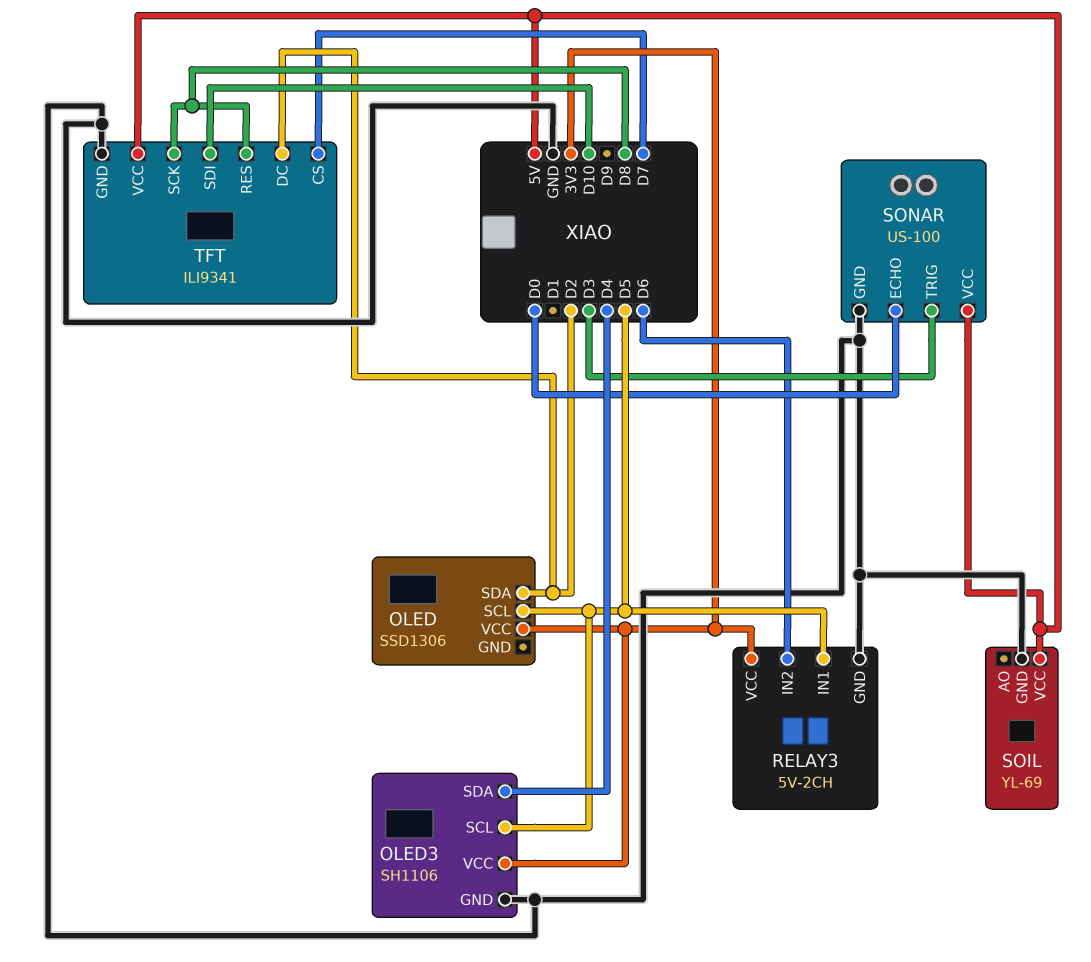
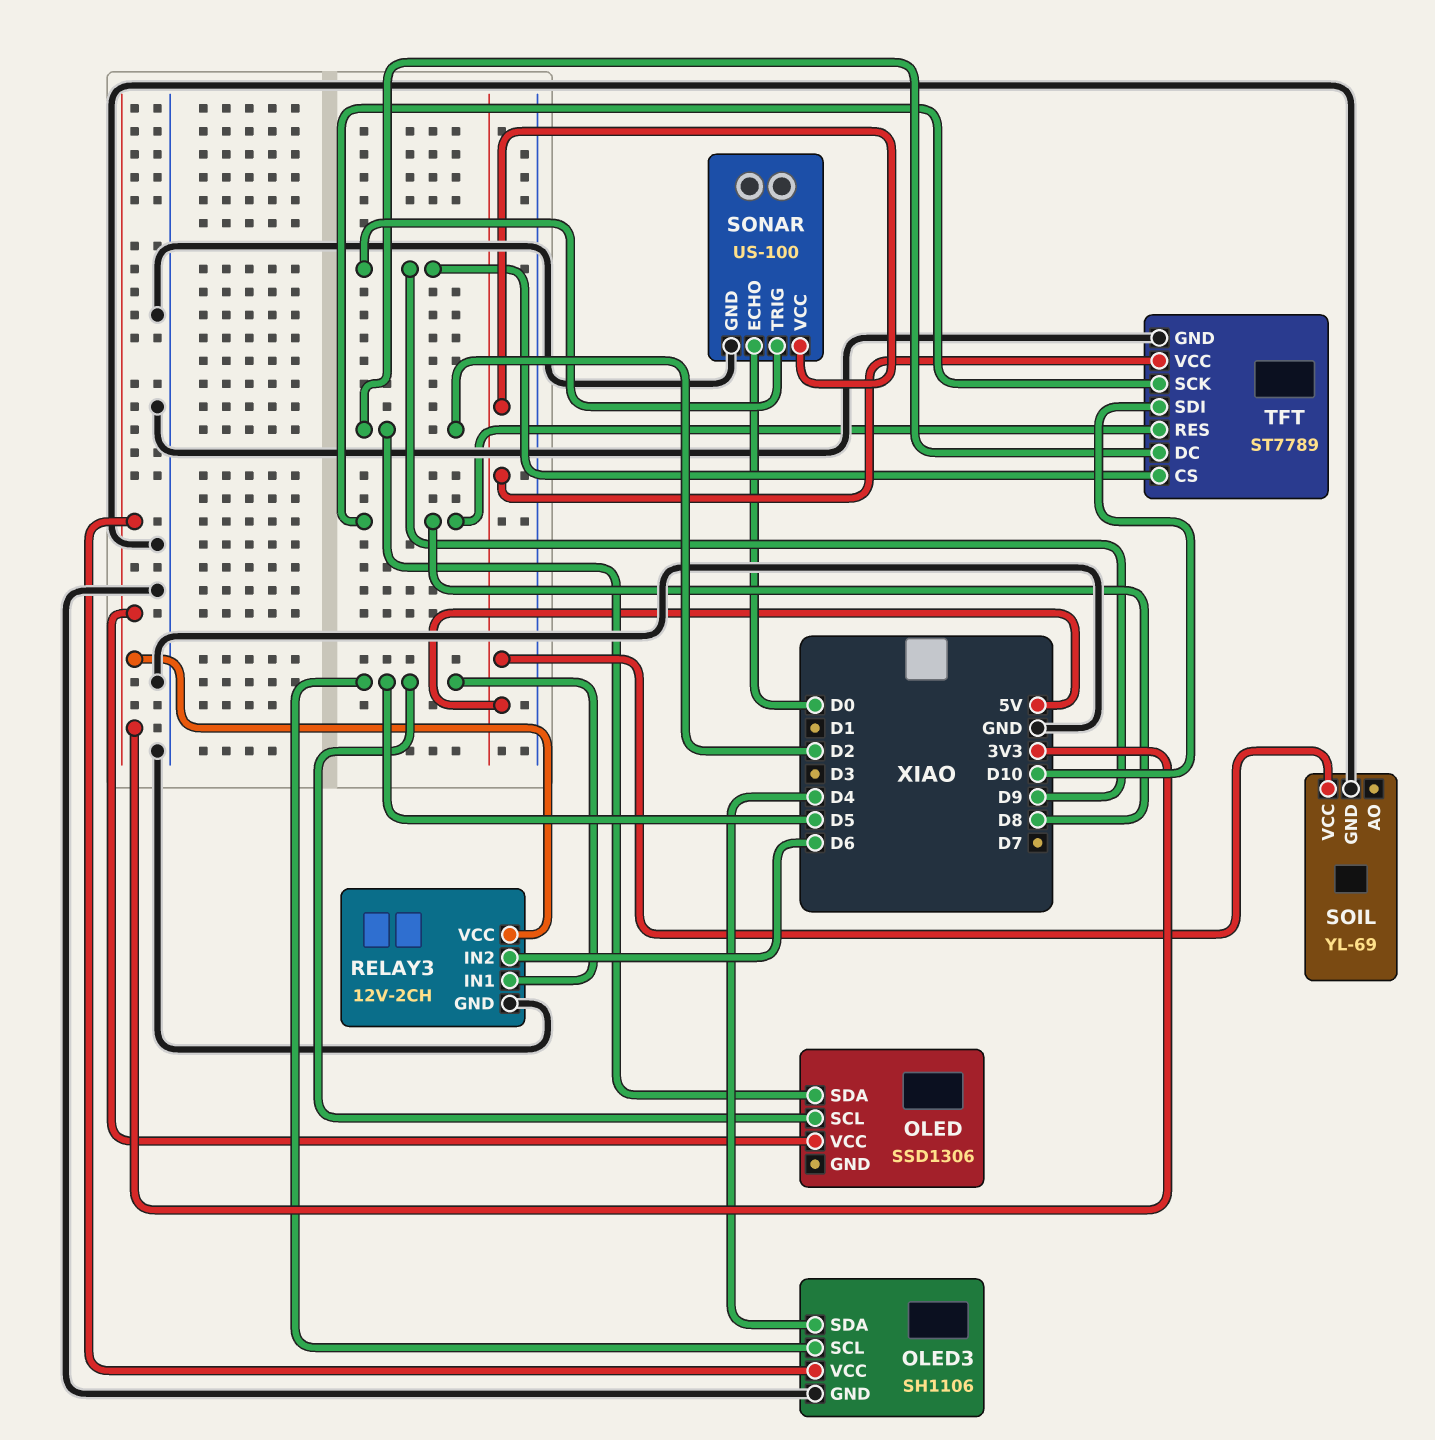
RELAY3: 5V-2CH -> 12V-2CH
SONAR pin TRIG: D3 -> D9
TFT: ILI9341 -> ST7789
TFT pin CS: D7 -> D9

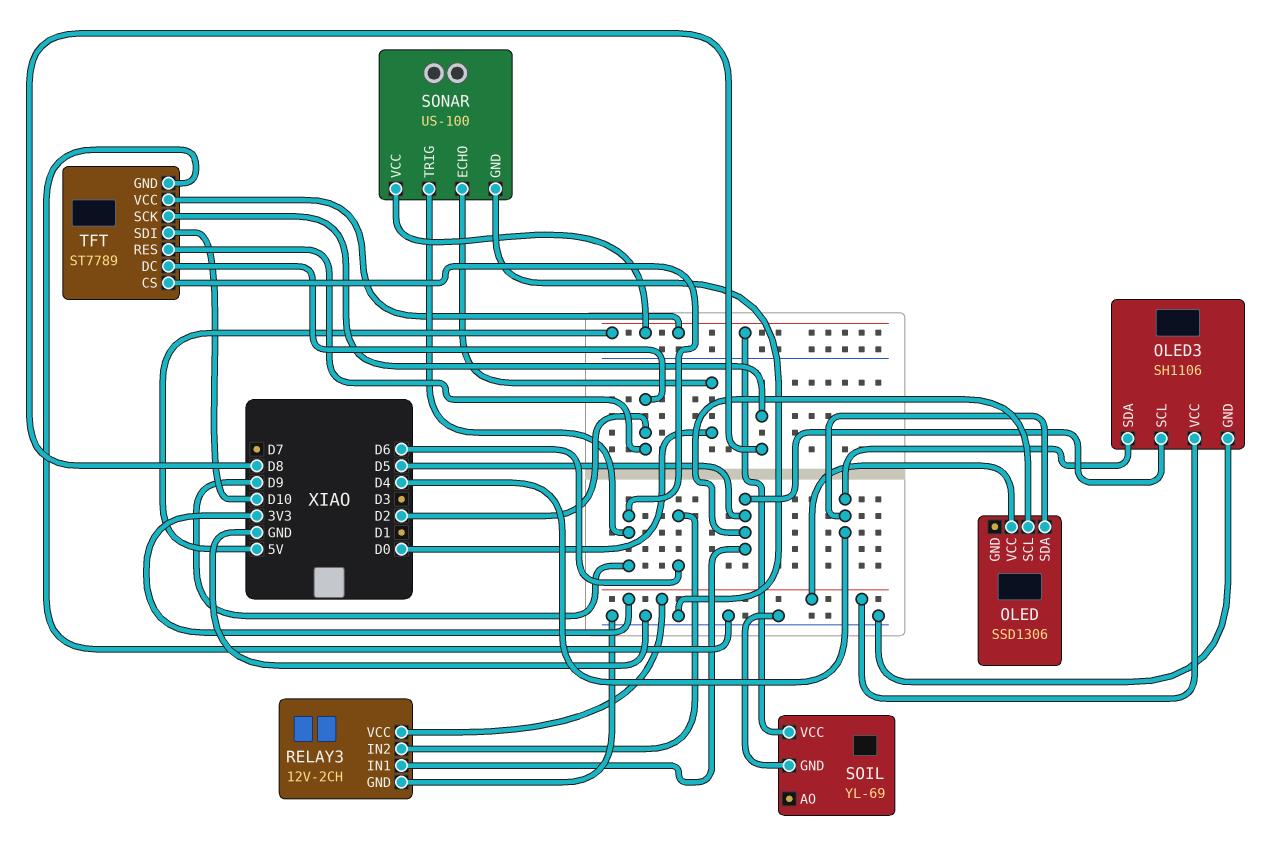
OLED pin SDA: D2 -> D4
TFT pin RES: D8 -> D2

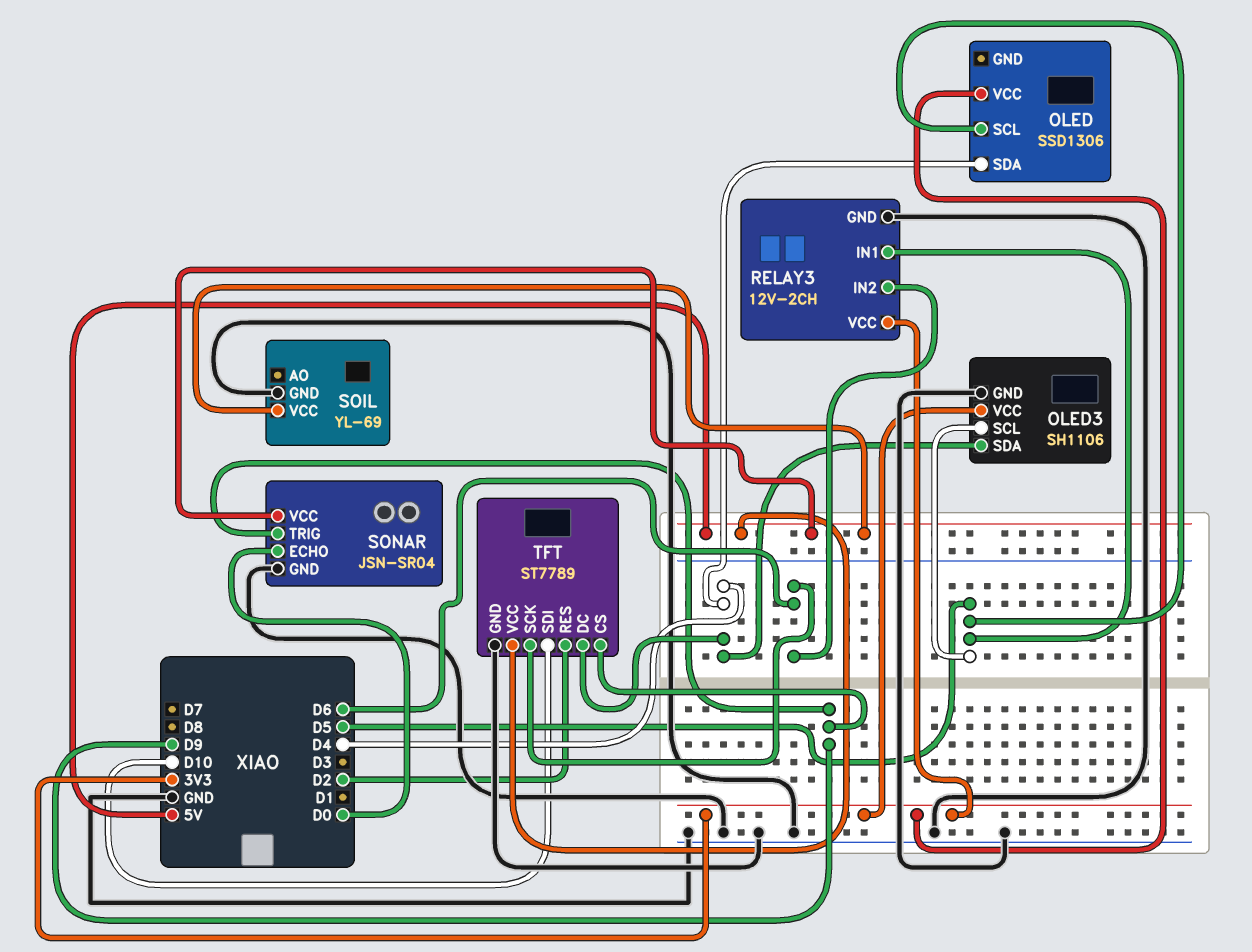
SONAR: US-100 -> JSN-SR04
TFT pin DC: D2 -> D4
TFT pin SCK: D8 -> D6

